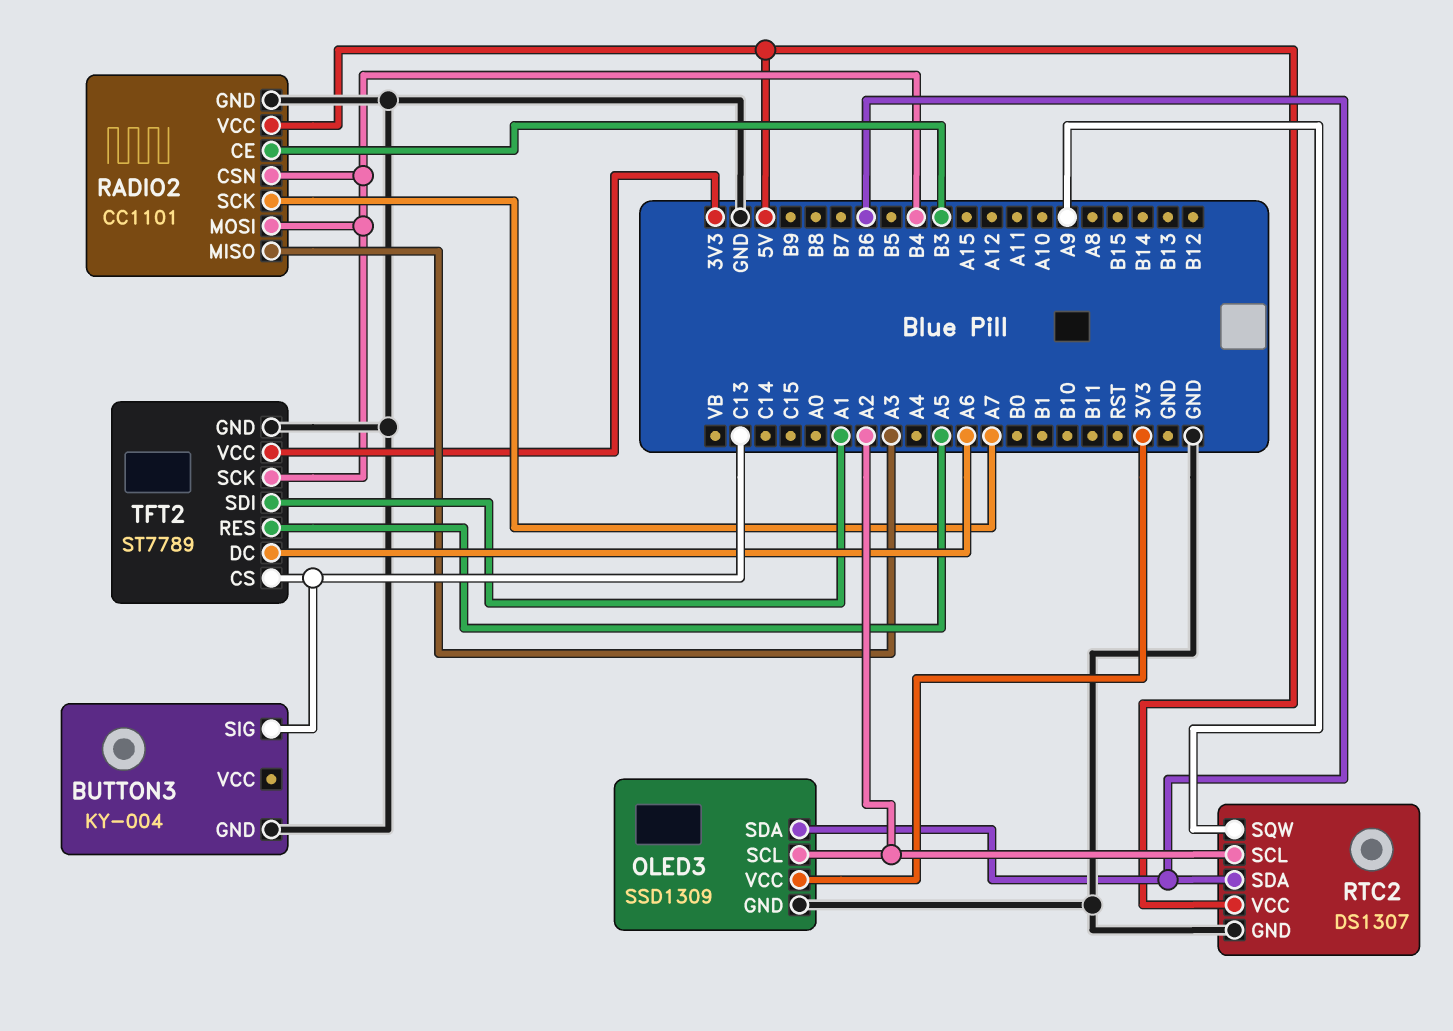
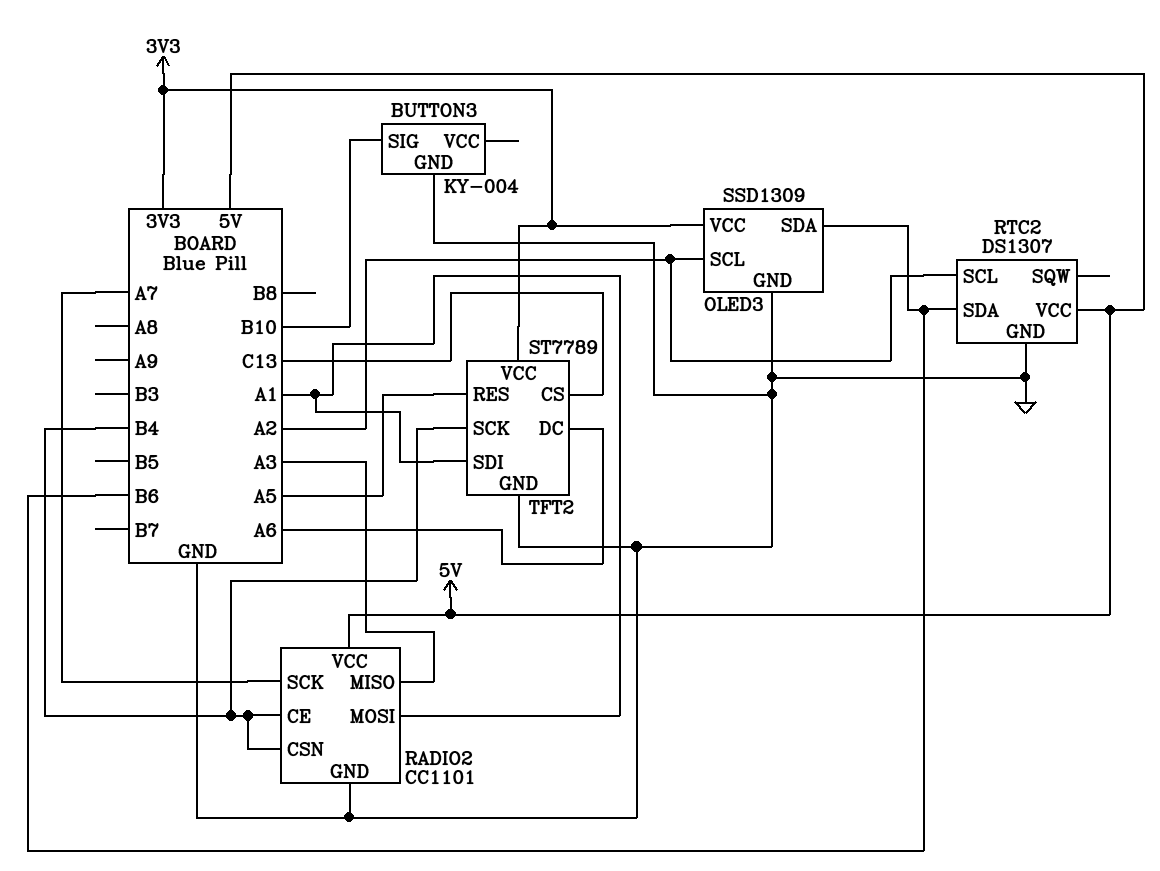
BUTTON3 pin SIG: C13 -> B10
RADIO2 pin CE: B3 -> B4
RADIO2 pin MOSI: B4 -> A1
RTC2 pin SQW: A9 -> none

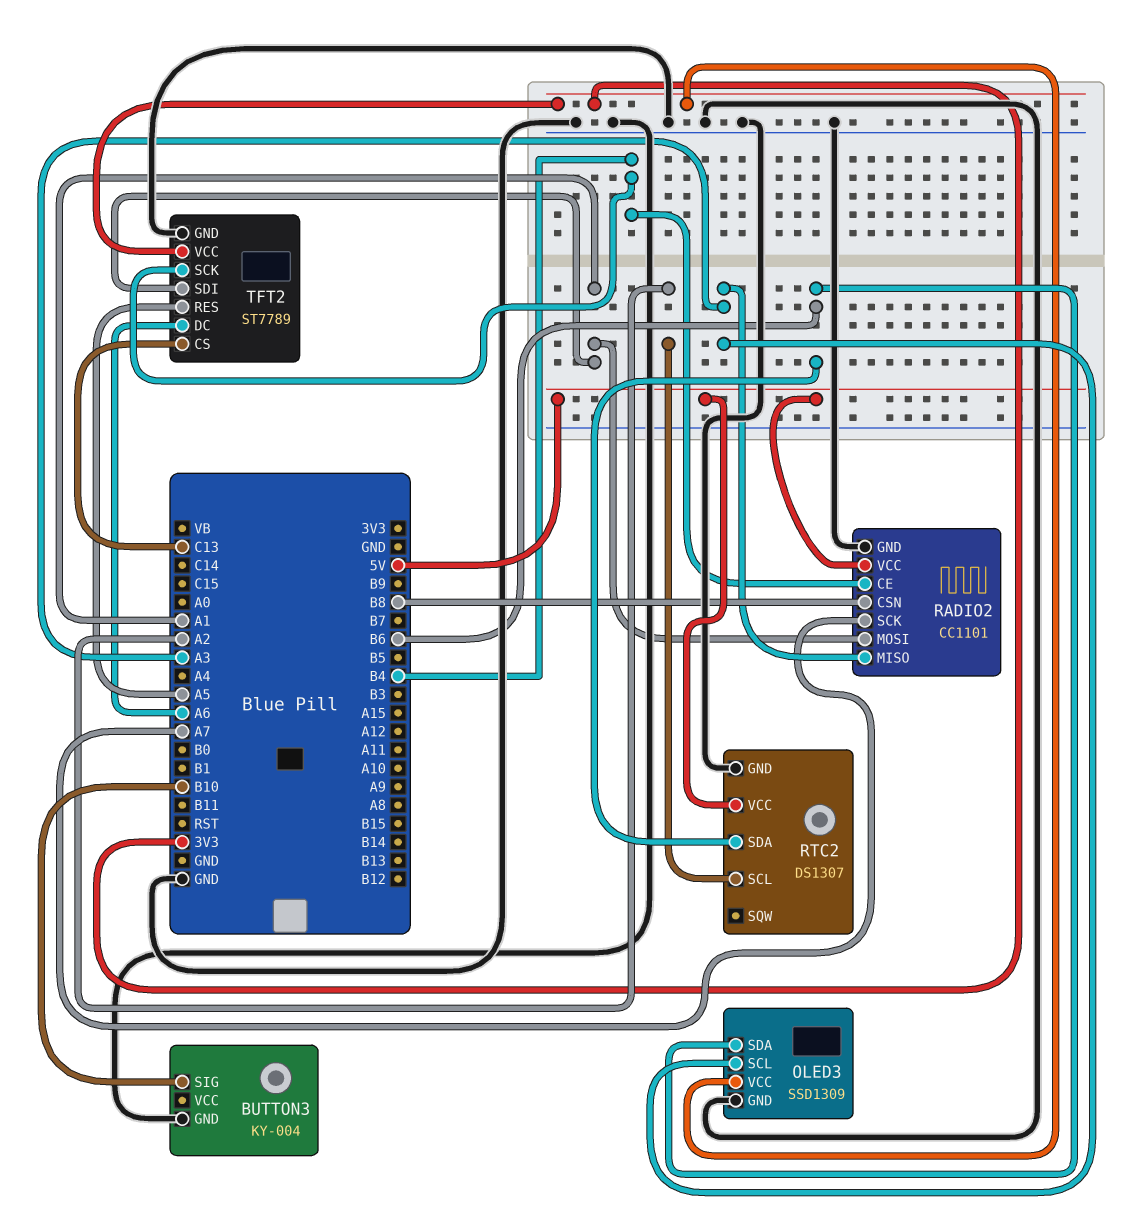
OLED3 pin SCL: A2 -> A3
RADIO2 pin CSN: B4 -> B8

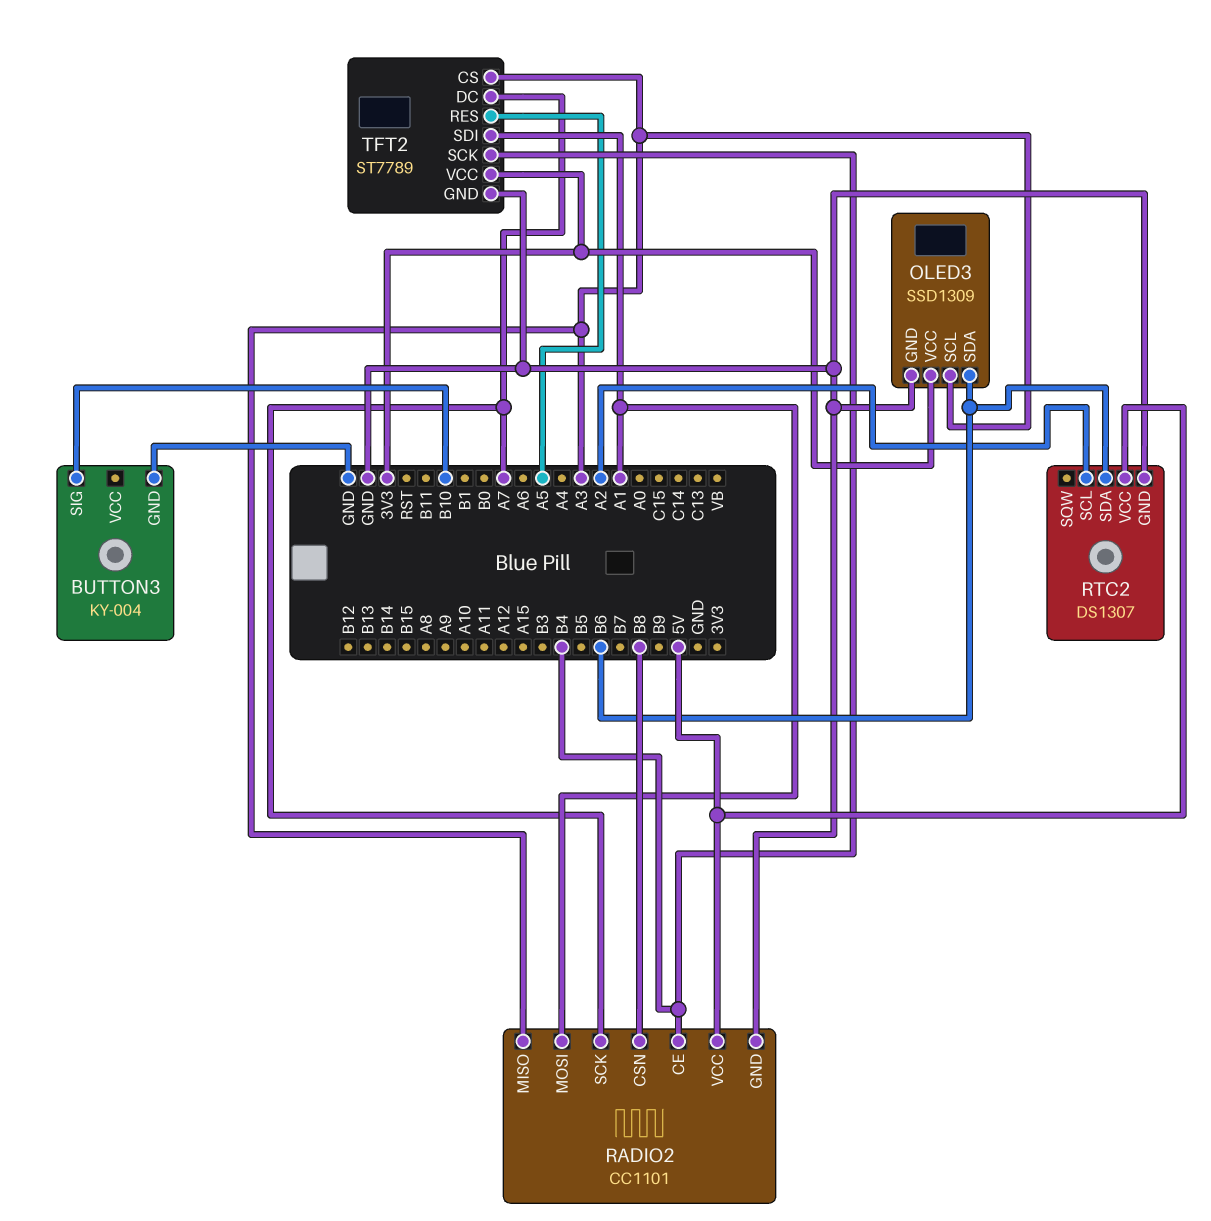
TFT2 pin CS: C13 -> A3
TFT2 pin DC: A6 -> A7

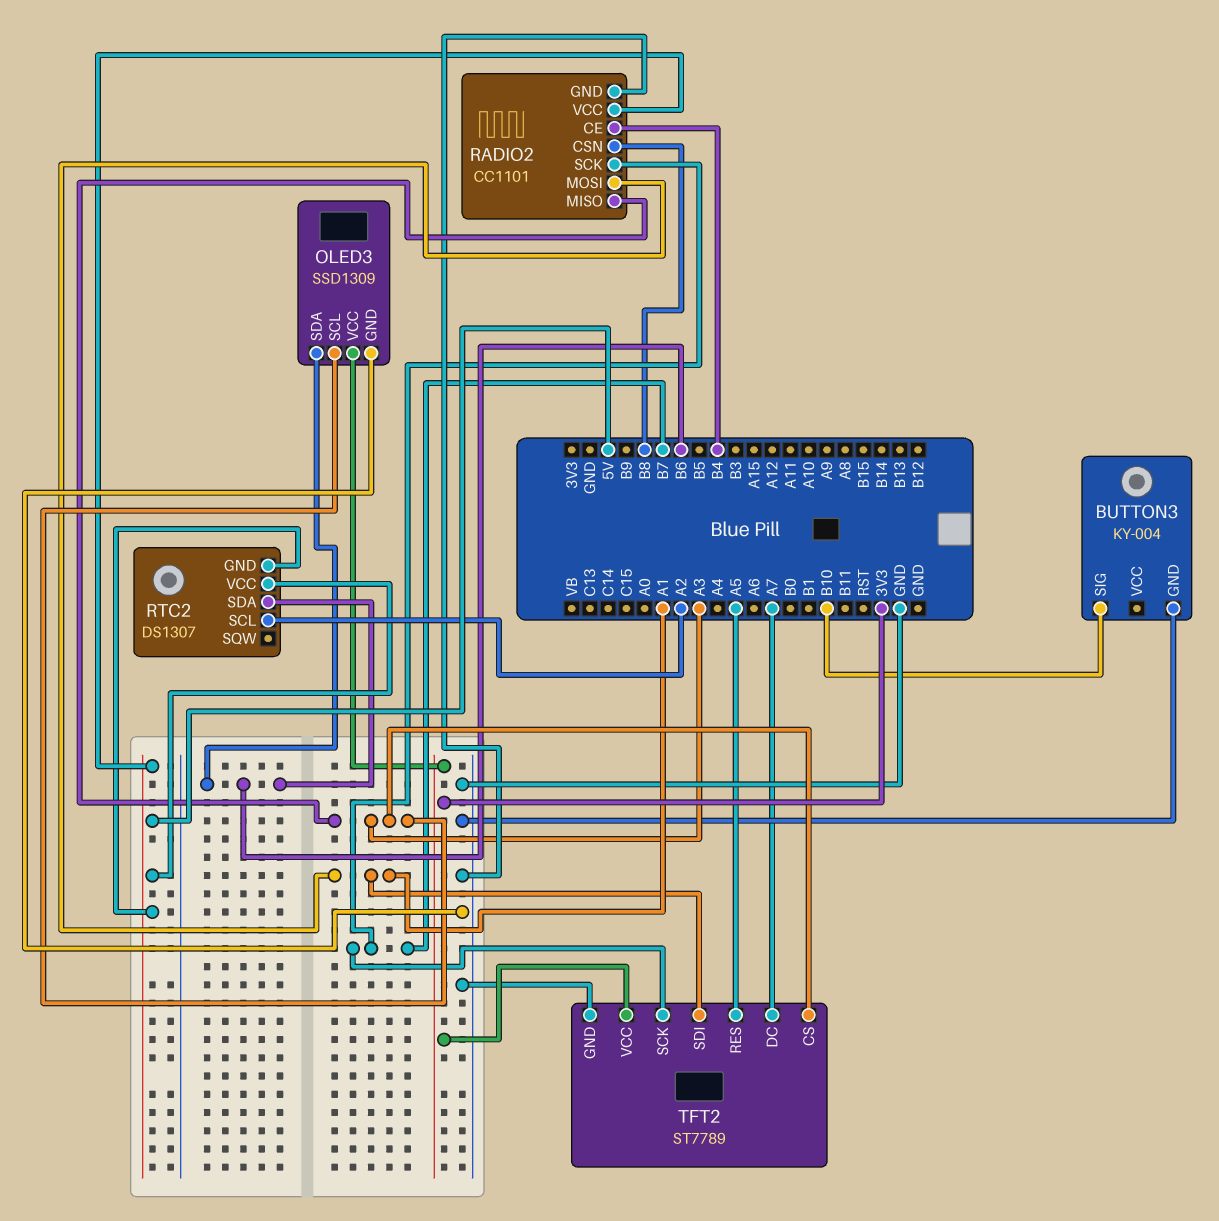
RADIO2 pin SCK: A7 -> B7
RTC2 pin GND: GND -> 5V
TFT2 pin SCK: B4 -> B7

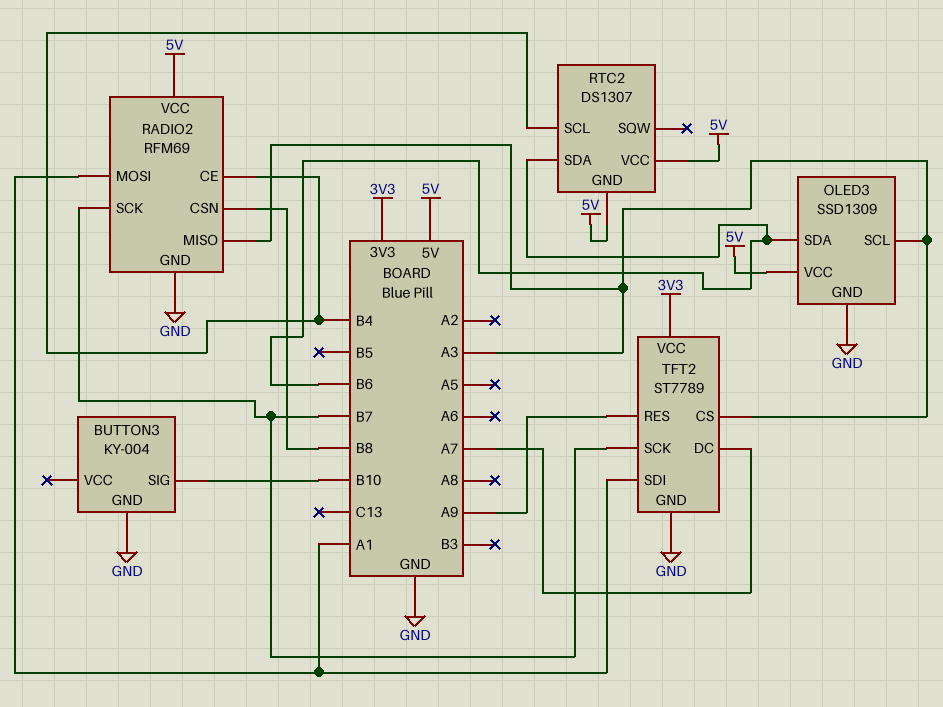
OLED3 pin VCC: 3V3 -> 5V
RADIO2: CC1101 -> RFM69
RTC2 pin SCL: A2 -> B4
TFT2 pin RES: A5 -> A9

